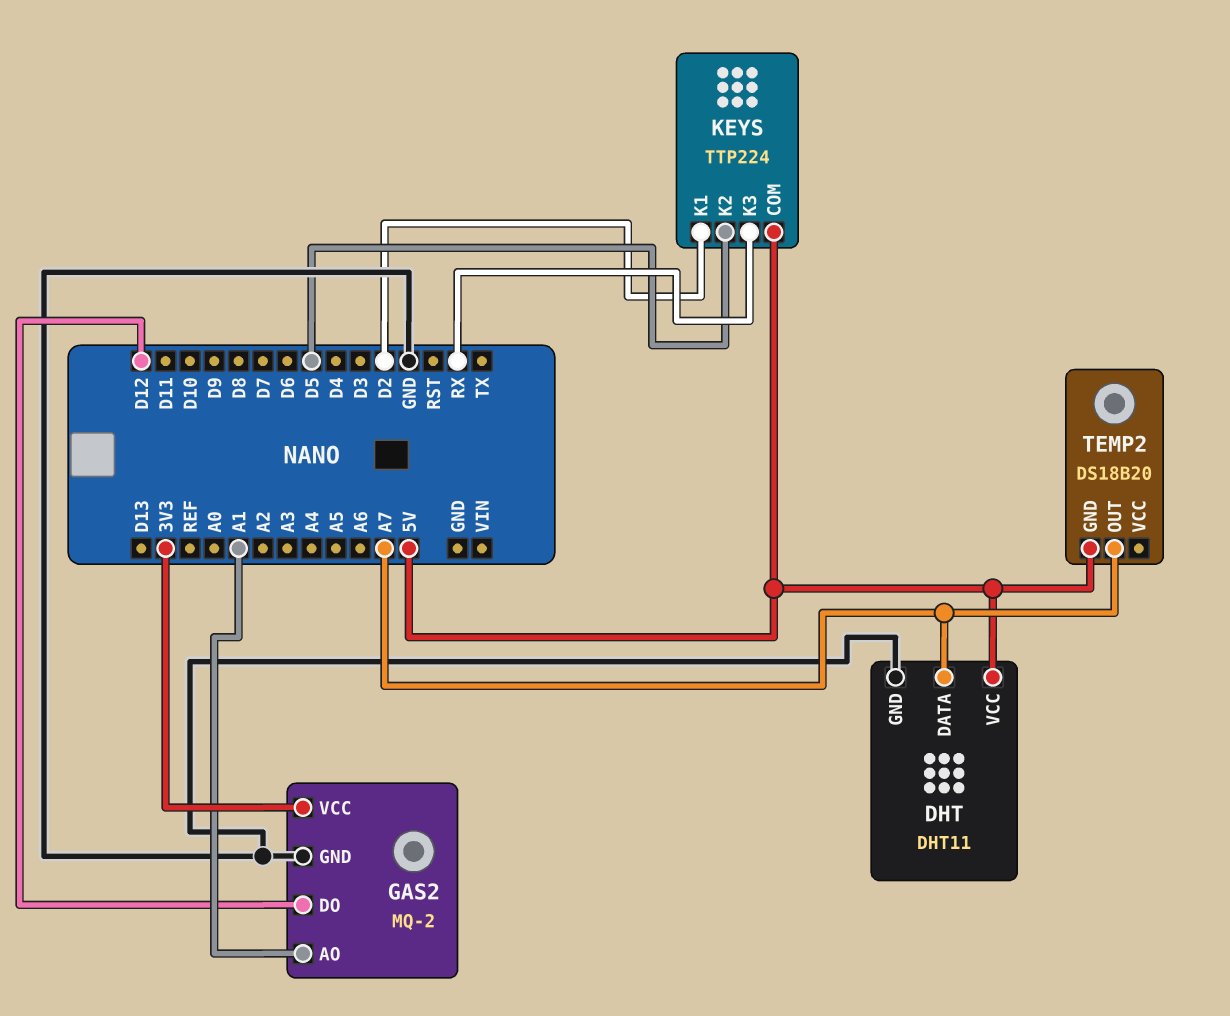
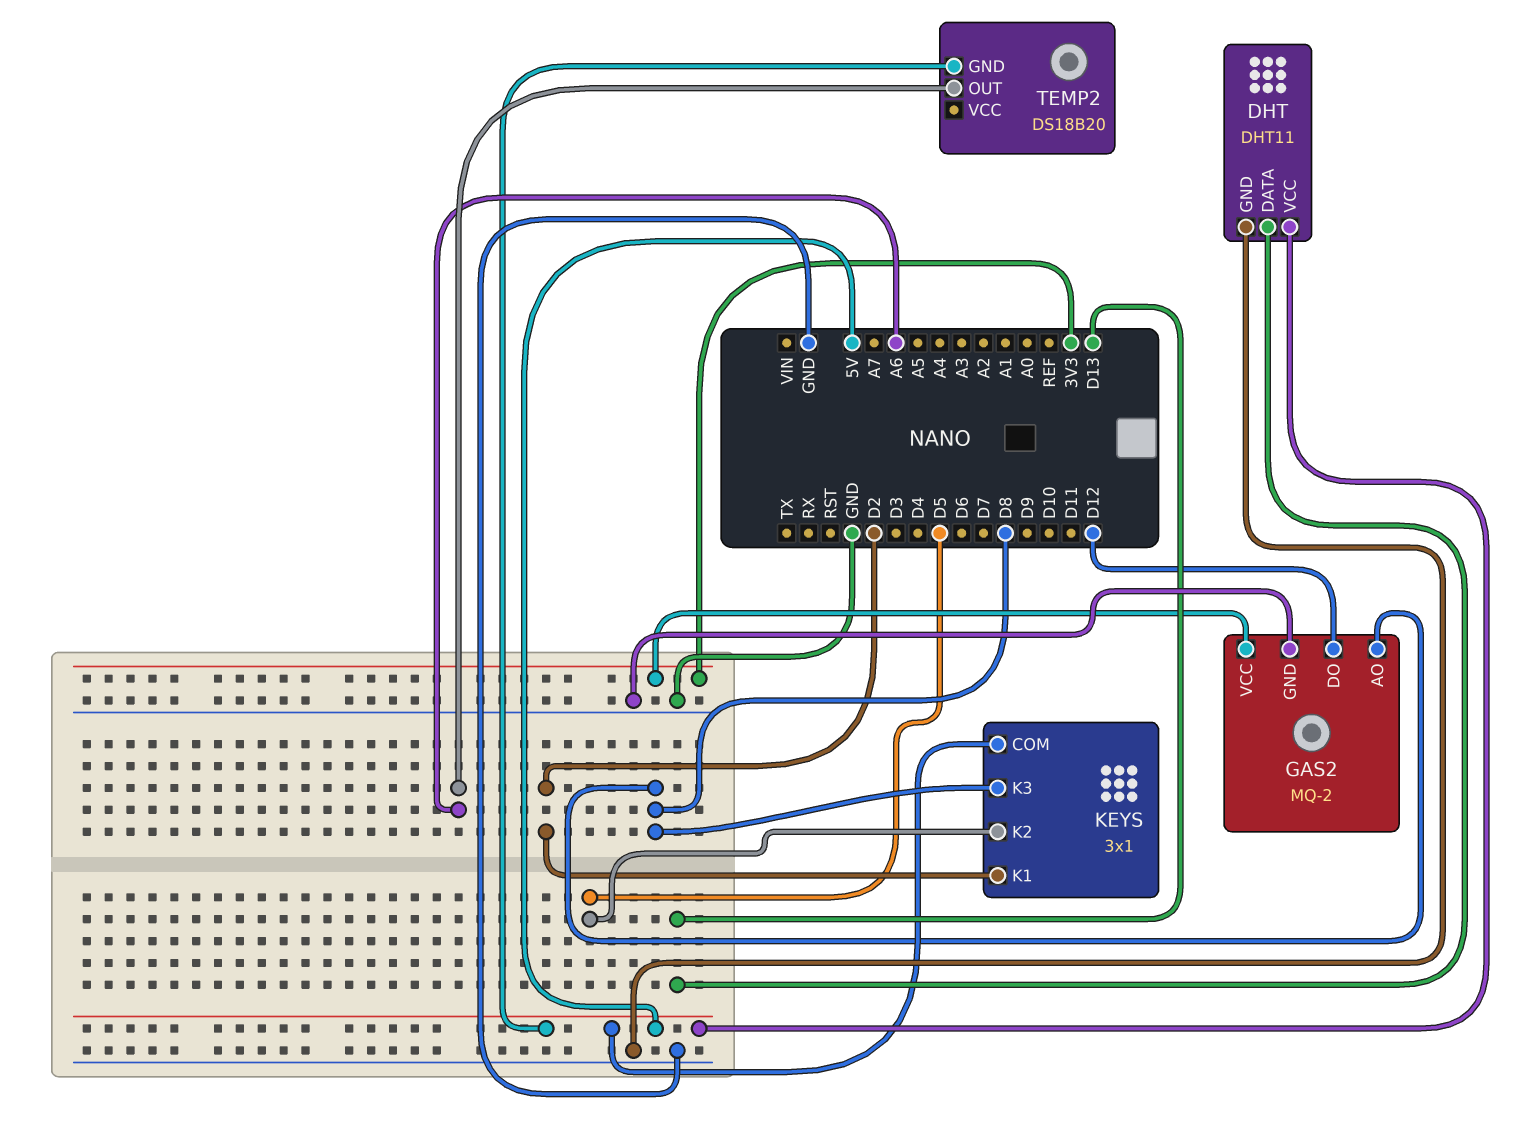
DHT pin DATA: A7 -> D13
GAS2 pin AO: A1 -> D8
KEYS: TTP224 -> 3x1
KEYS pin K3: RX -> D8
TEMP2 pin OUT: A7 -> A6

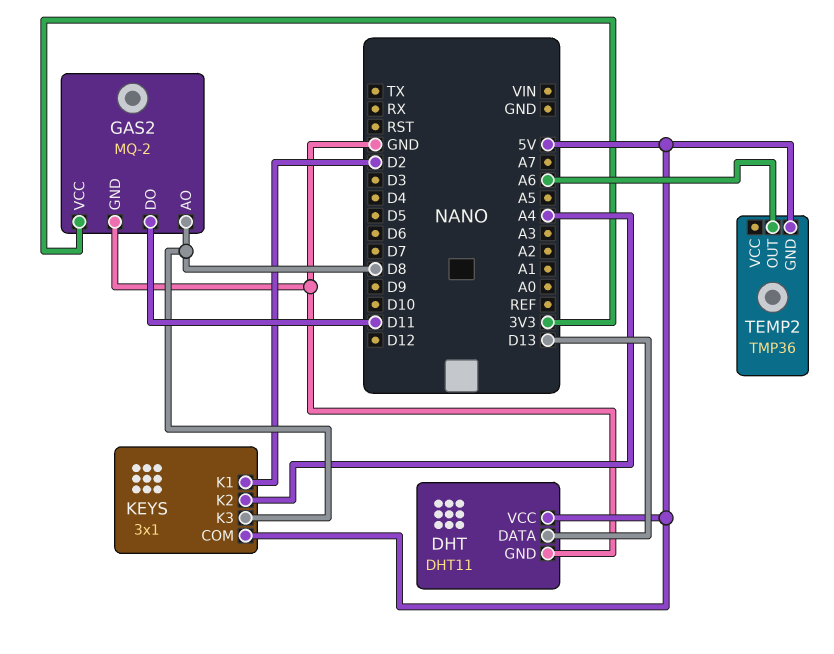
GAS2 pin DO: D12 -> D11
KEYS pin K2: D5 -> A4
TEMP2: DS18B20 -> TMP36

